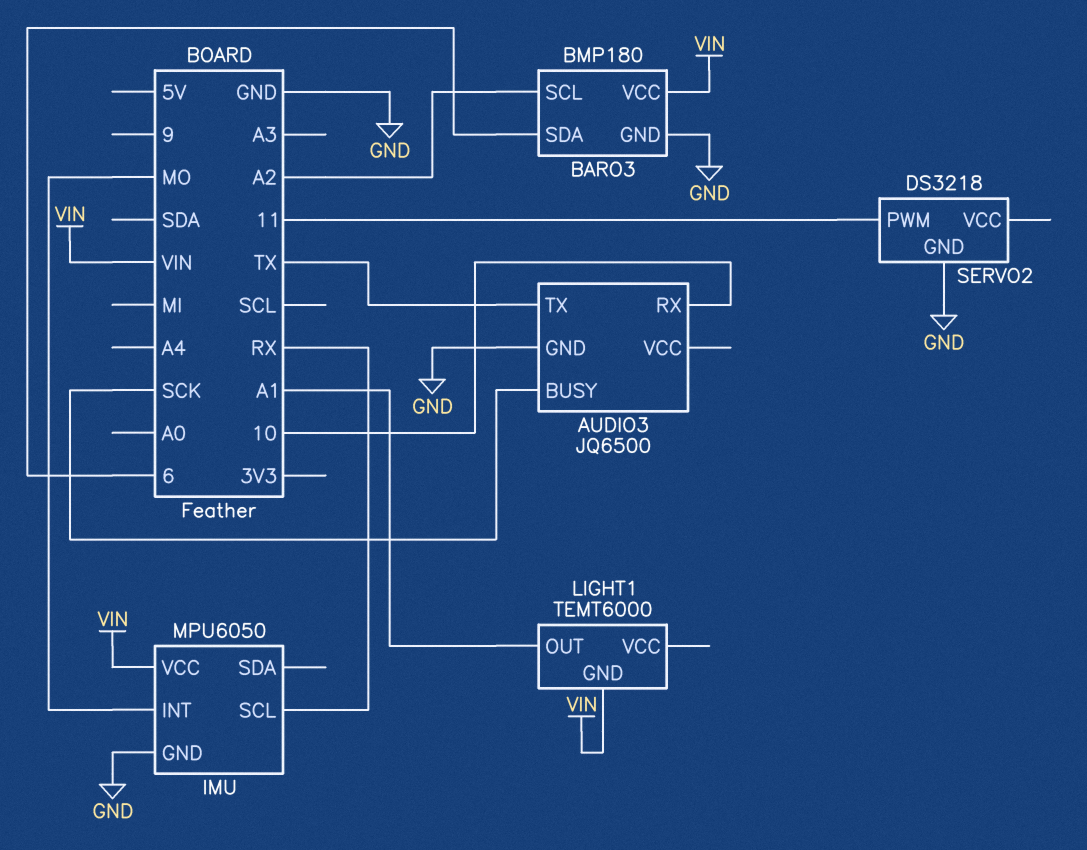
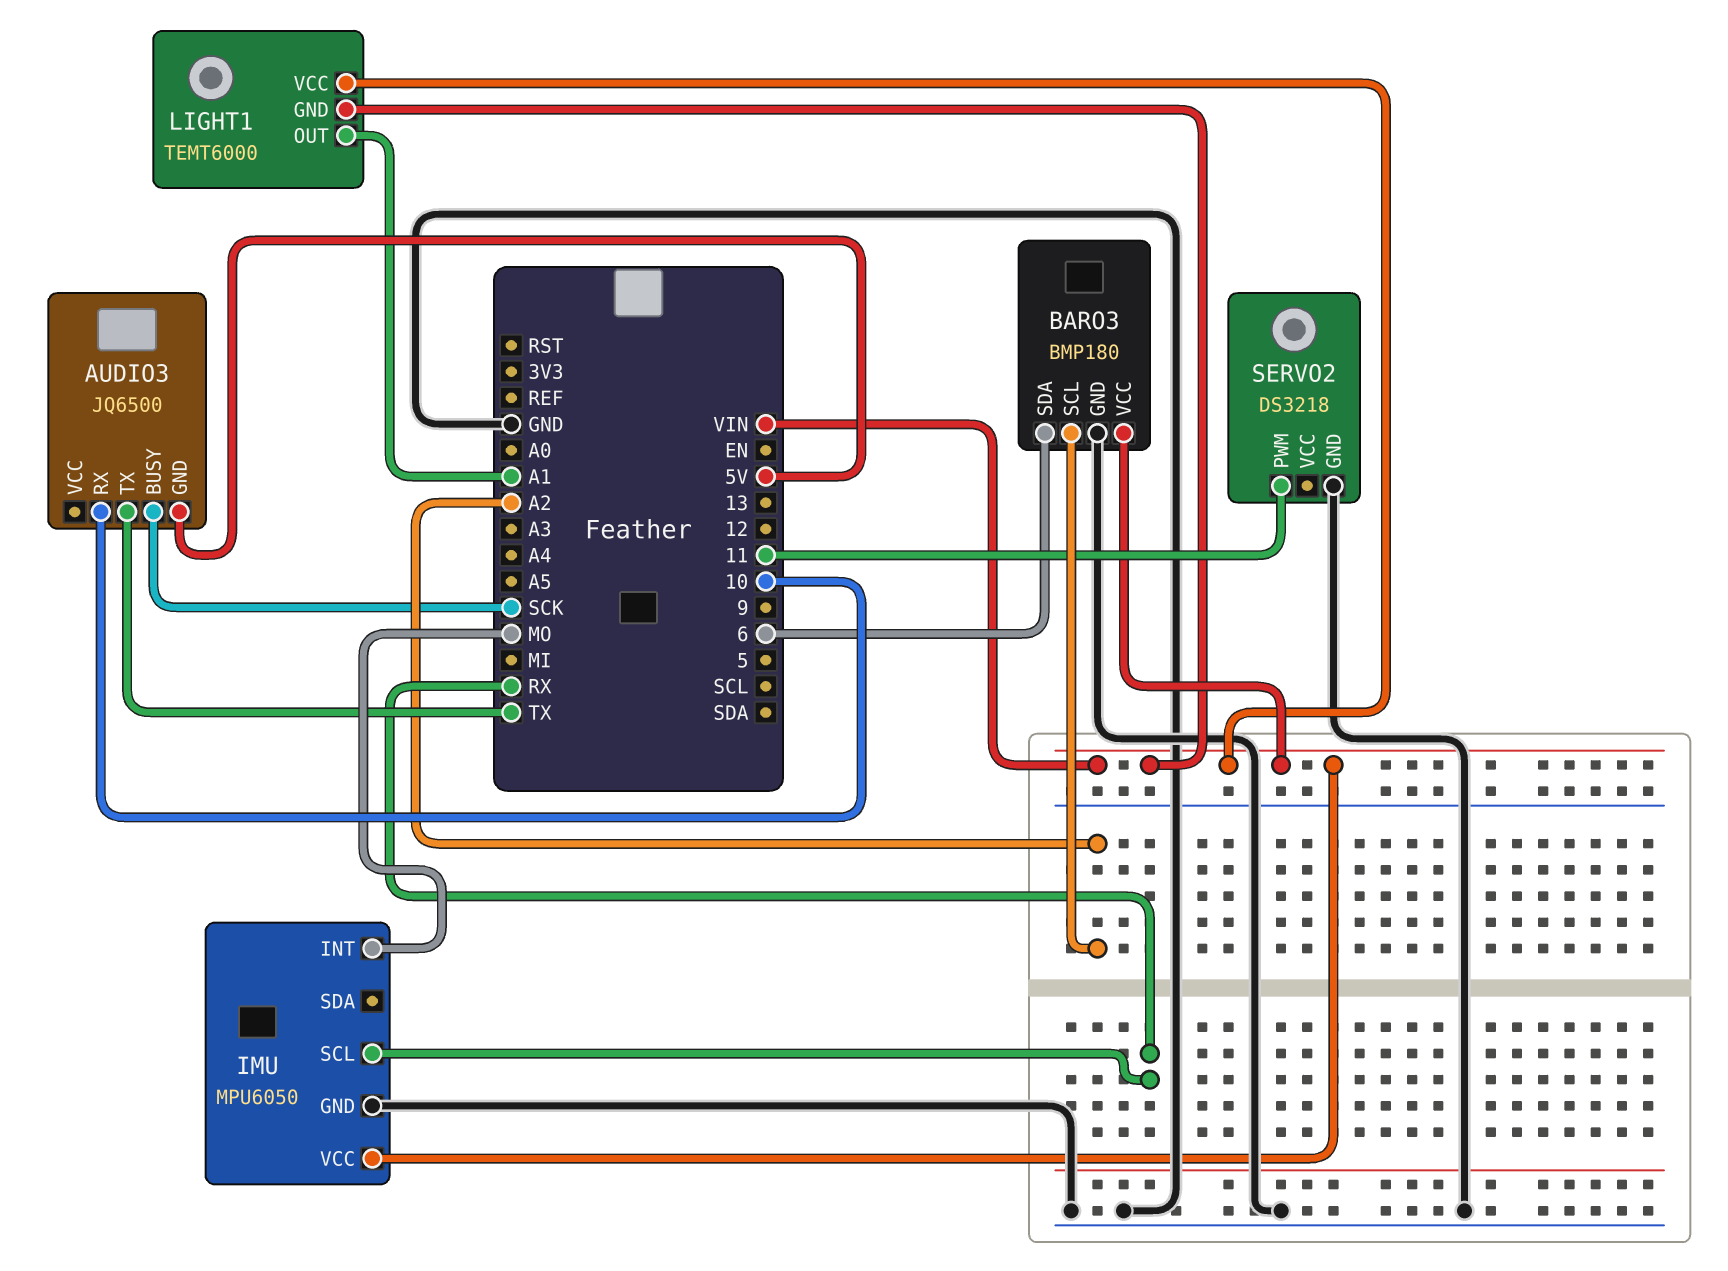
AUDIO3 pin GND: GND -> 5V
LIGHT1 pin VCC: none -> VIN

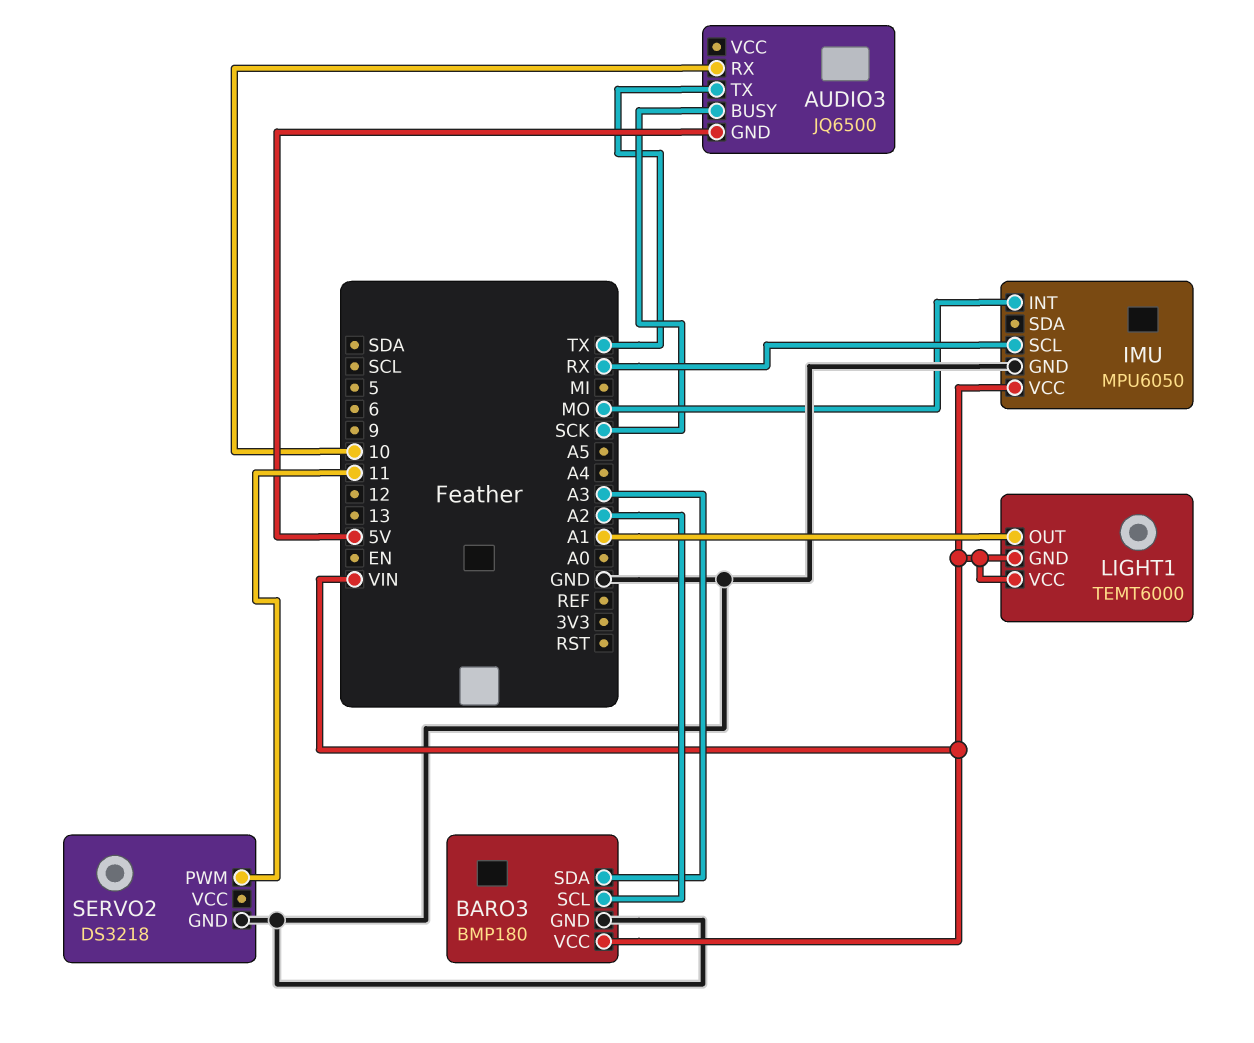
BARO3 pin SDA: 6 -> A3

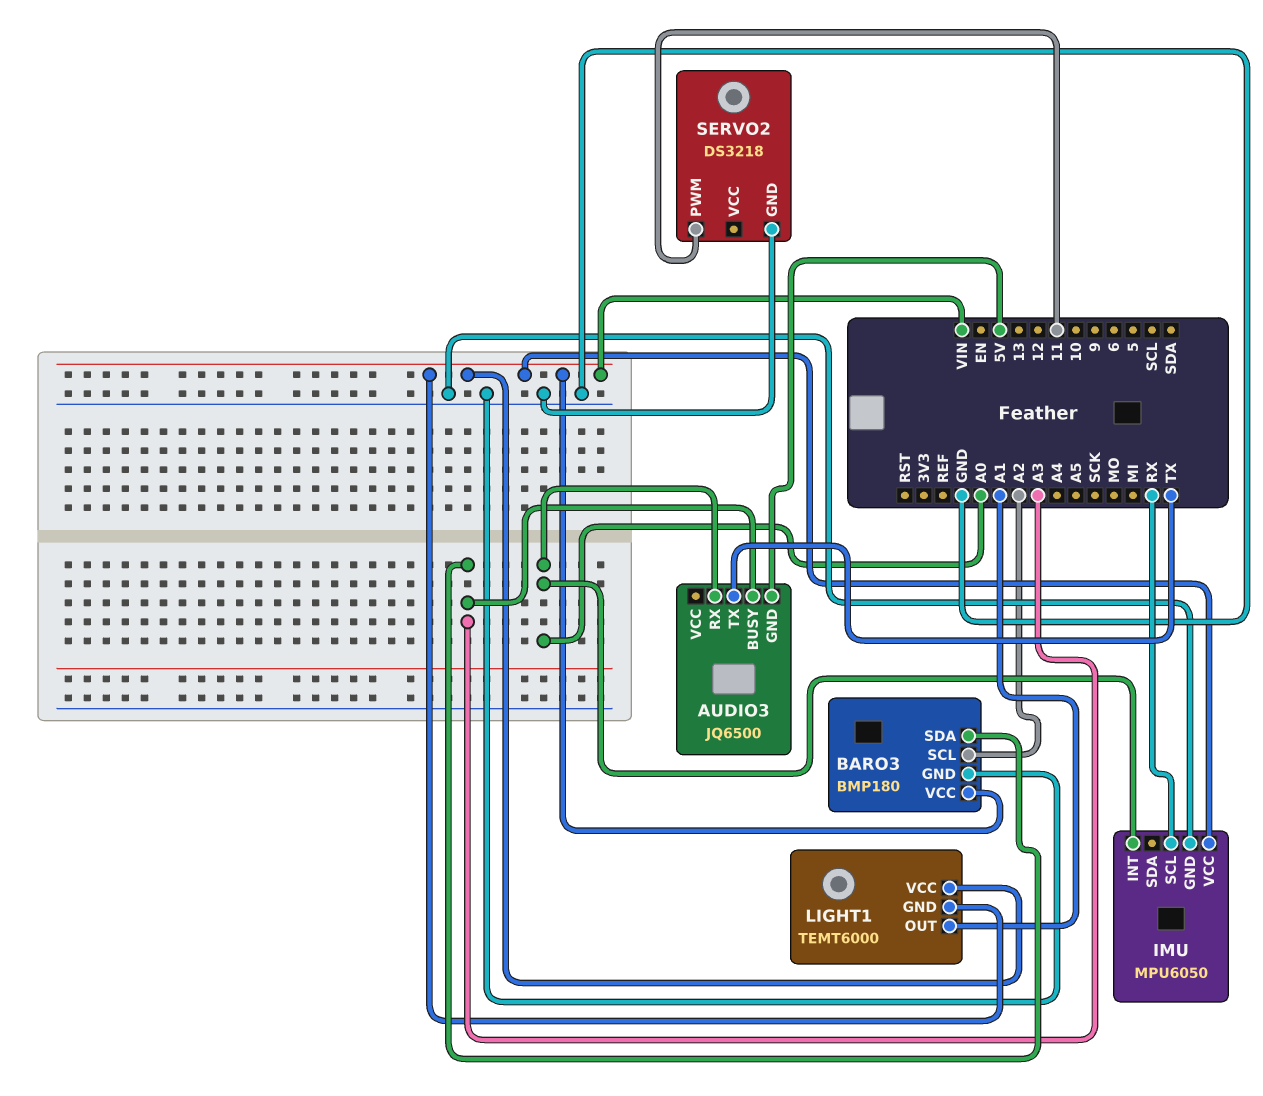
AUDIO3 pin BUSY: SCK -> A3
AUDIO3 pin RX: 10 -> A0
IMU pin INT: MO -> A0

